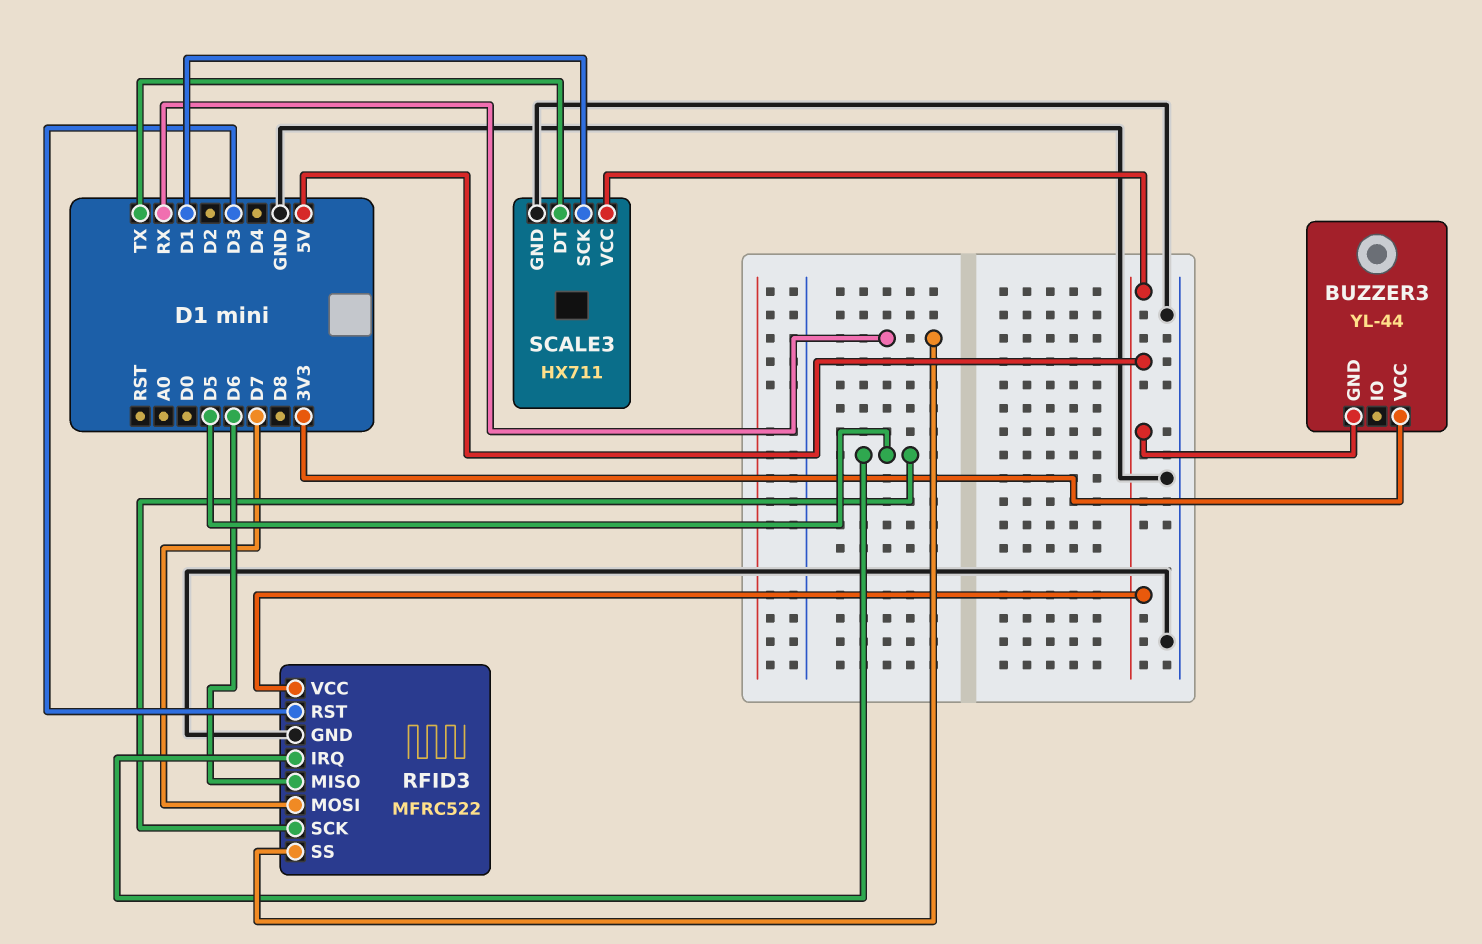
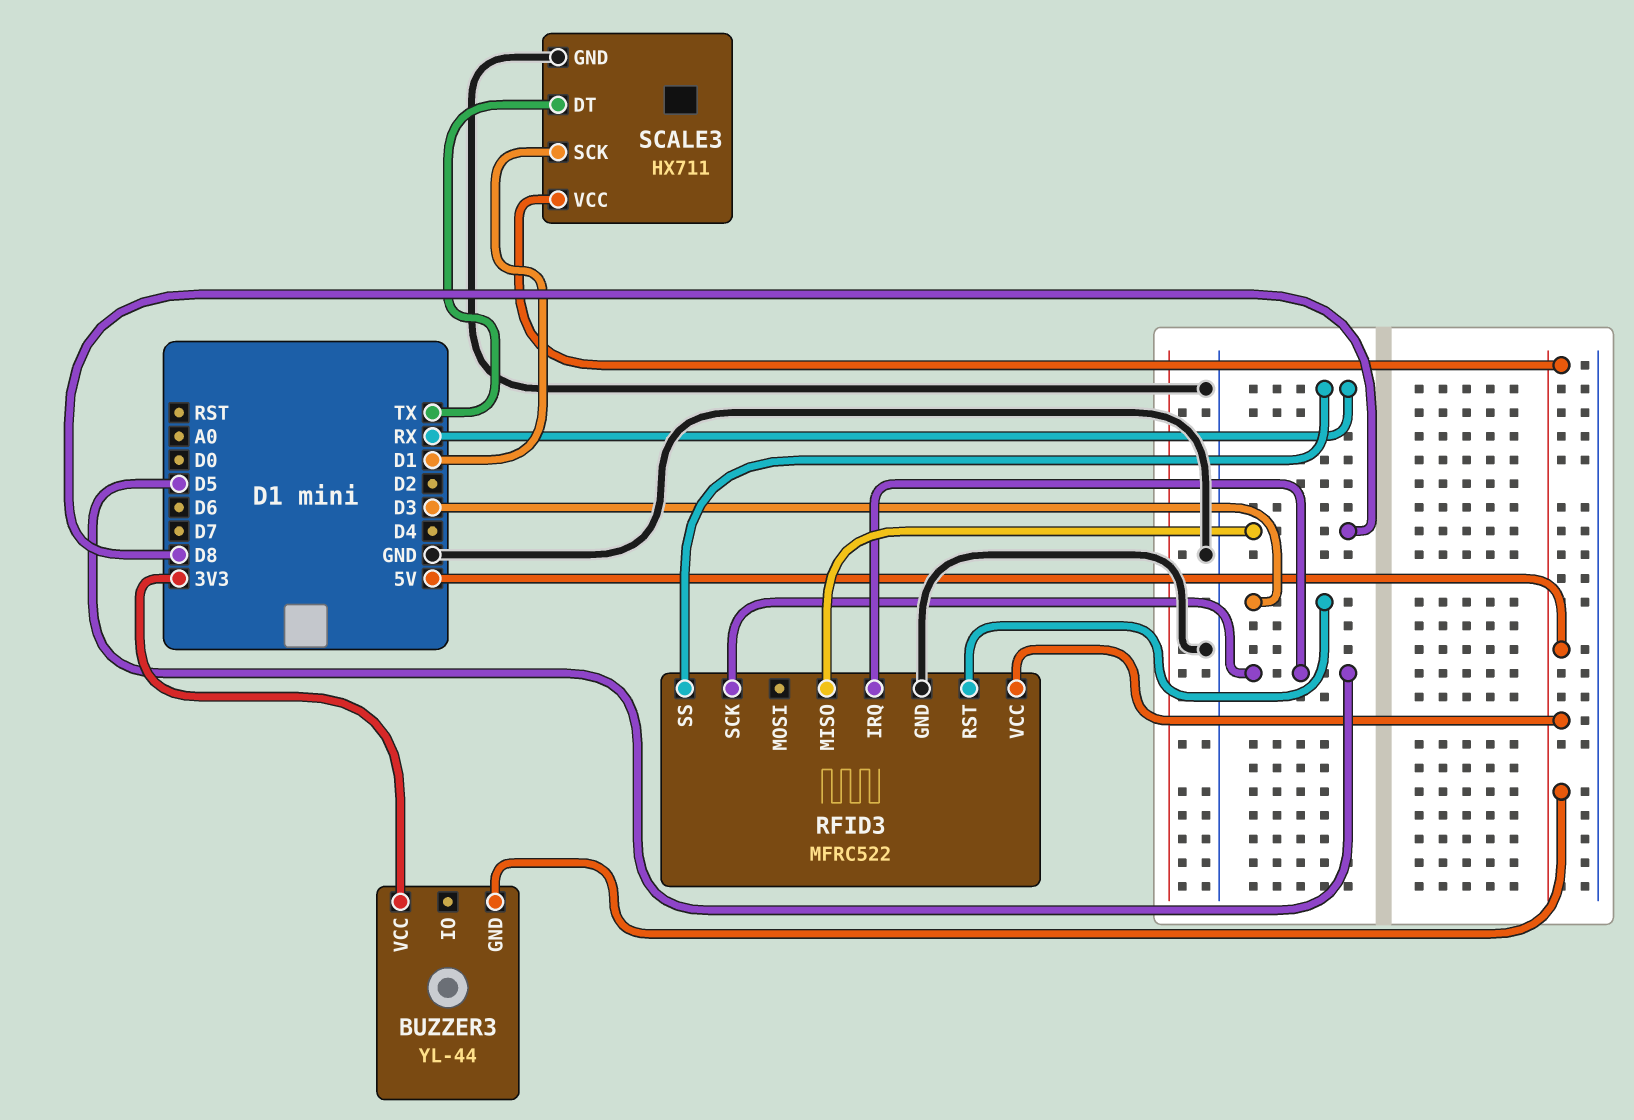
RFID3 pin MISO: D6 -> D8
RFID3 pin MOSI: D7 -> none

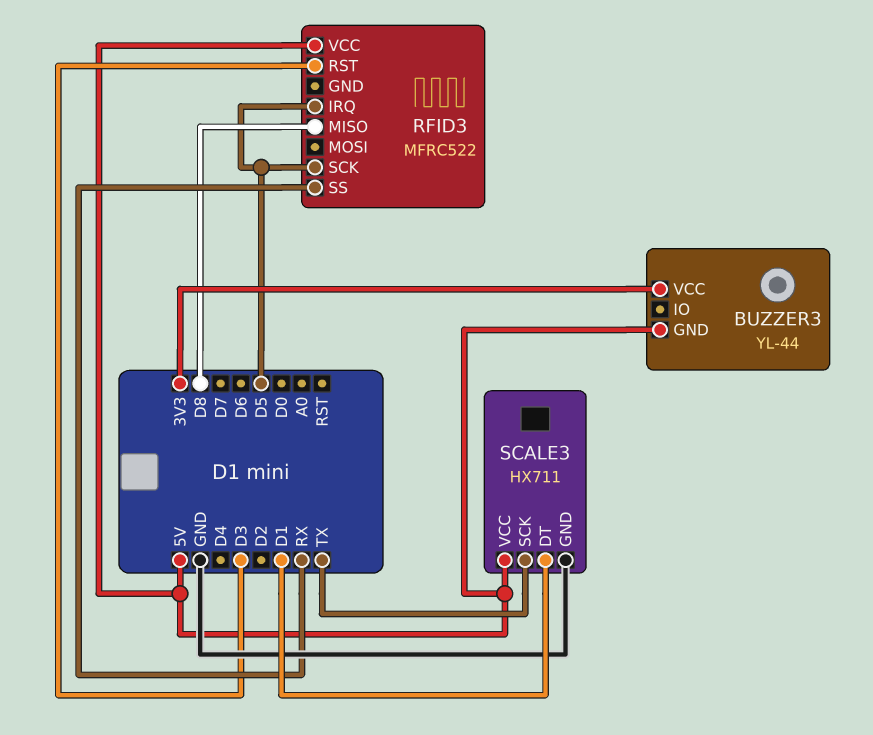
RFID3 pin GND: GND -> none
SCALE3 pin DT: TX -> D1
SCALE3 pin SCK: D1 -> TX

